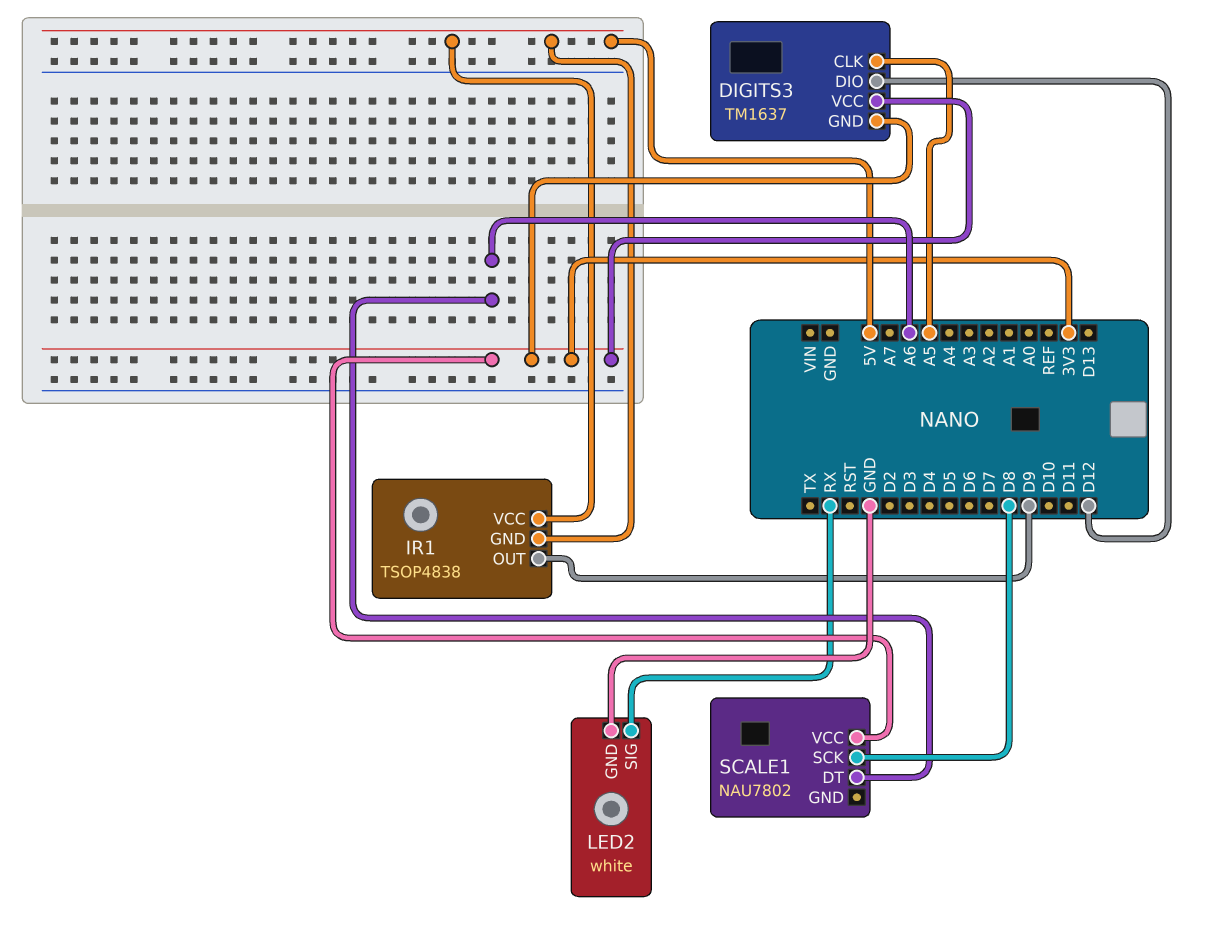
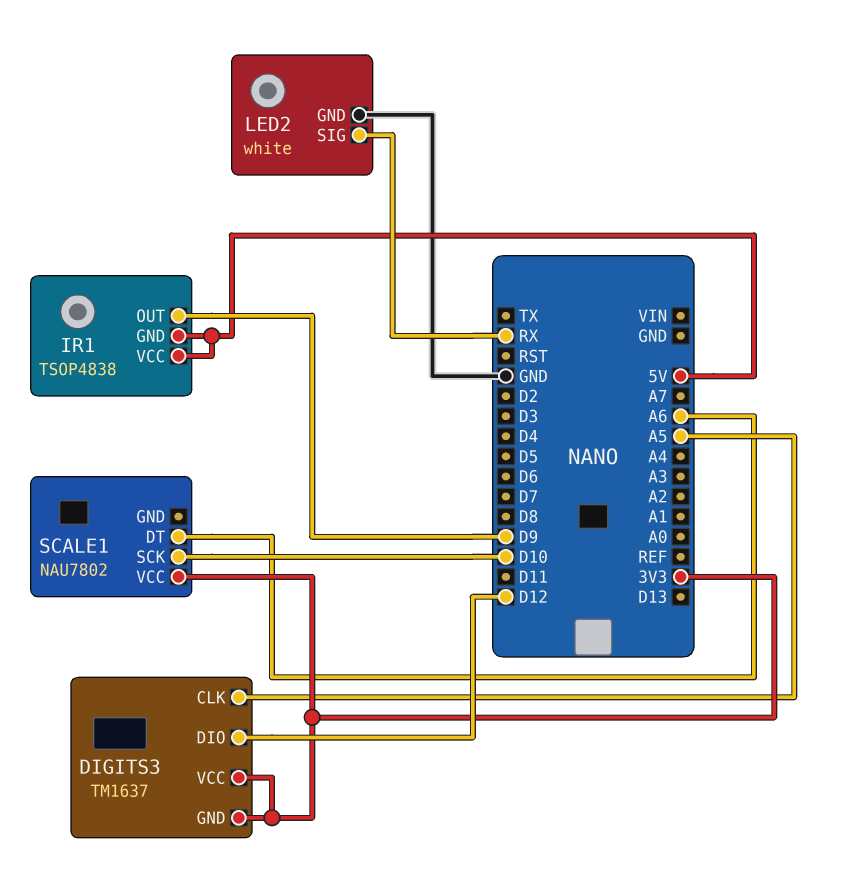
SCALE1 pin SCK: D8 -> D10

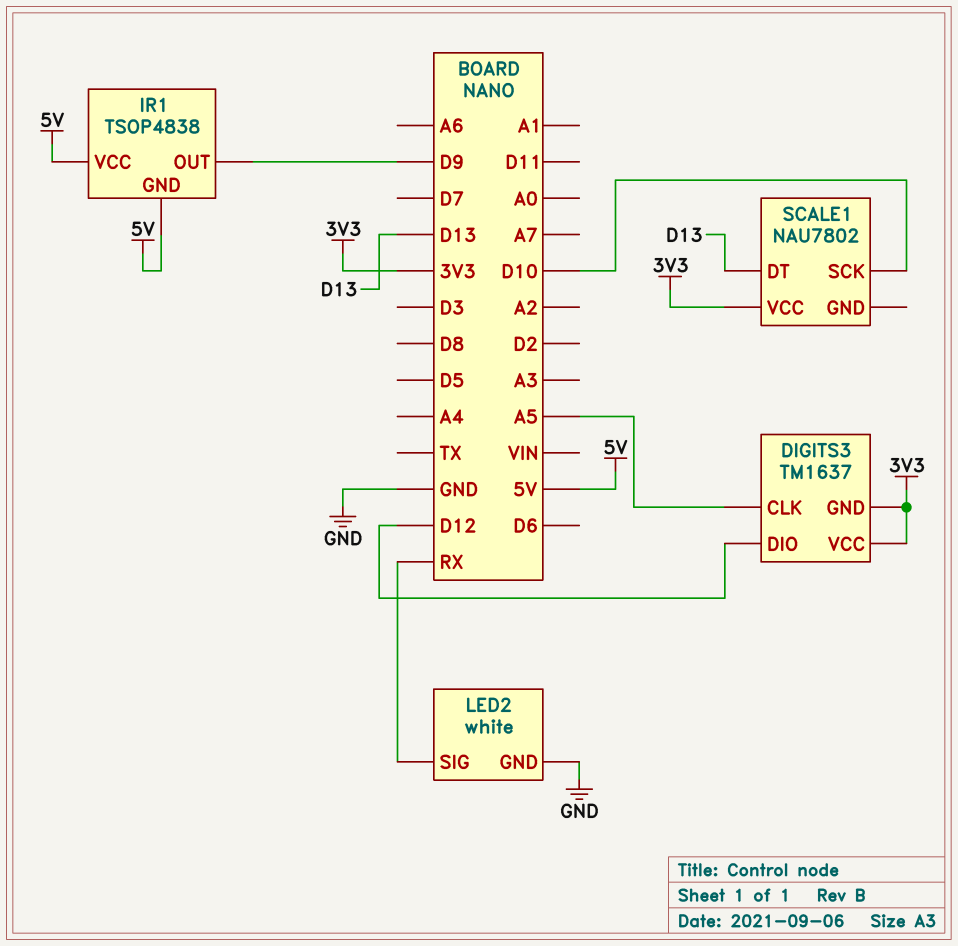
SCALE1 pin DT: A6 -> D13

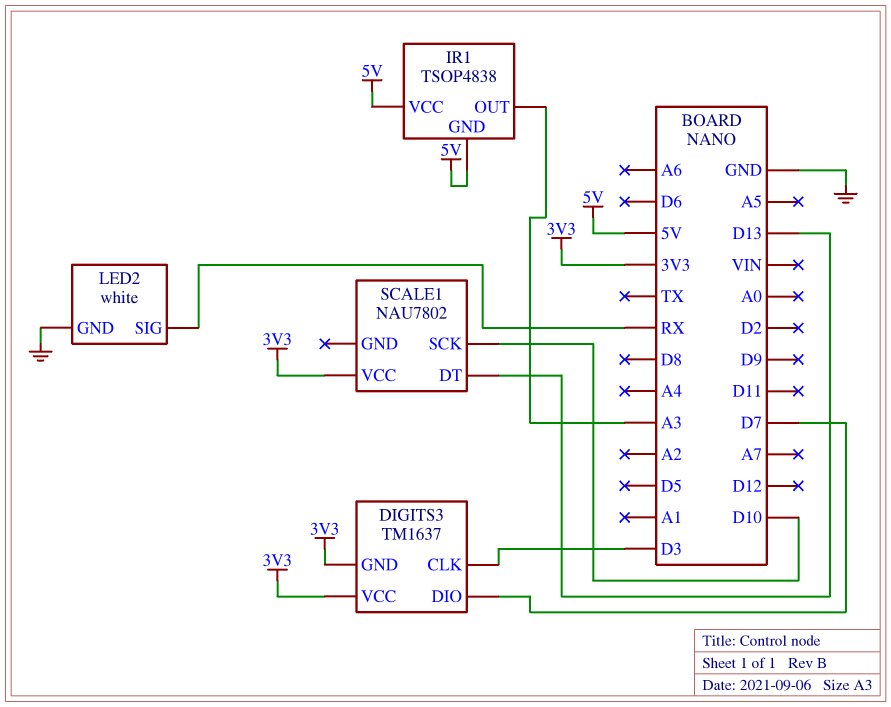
DIGITS3 pin CLK: A5 -> D3
DIGITS3 pin DIO: D12 -> D7
IR1 pin OUT: D9 -> A3

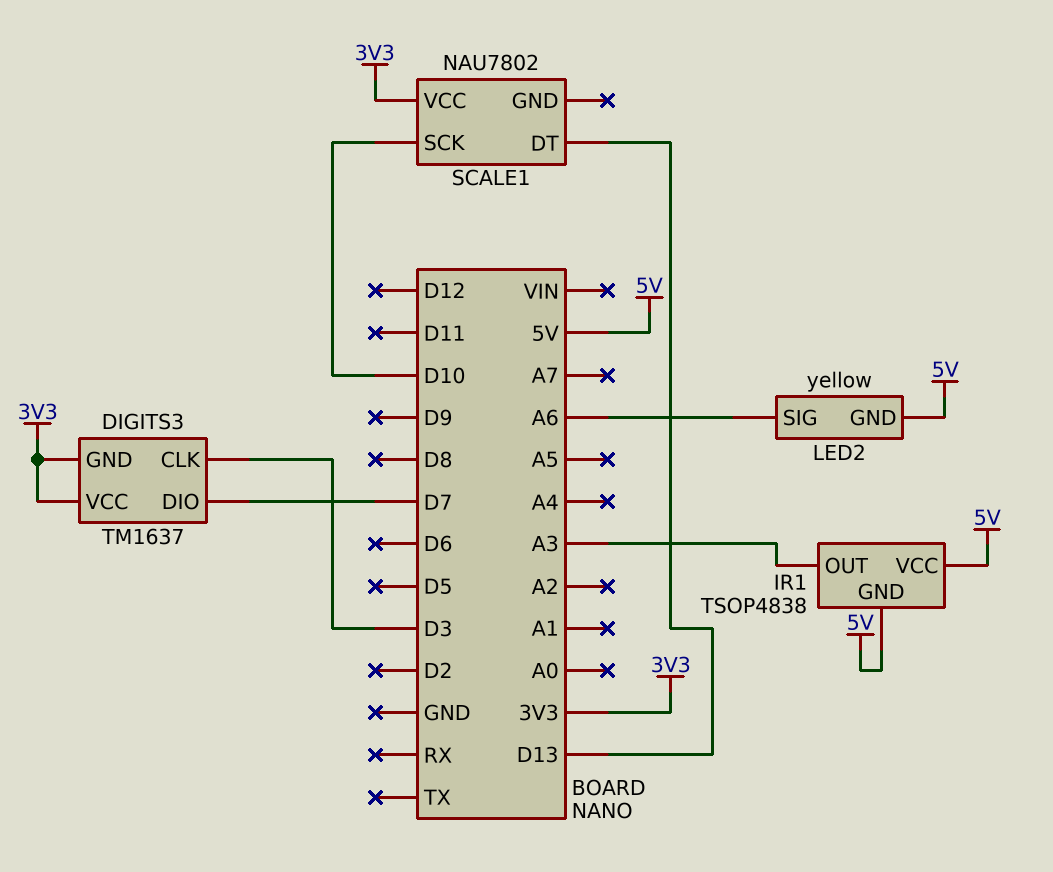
LED2: white -> yellow
LED2 pin GND: GND -> 5V
LED2 pin SIG: RX -> A6

